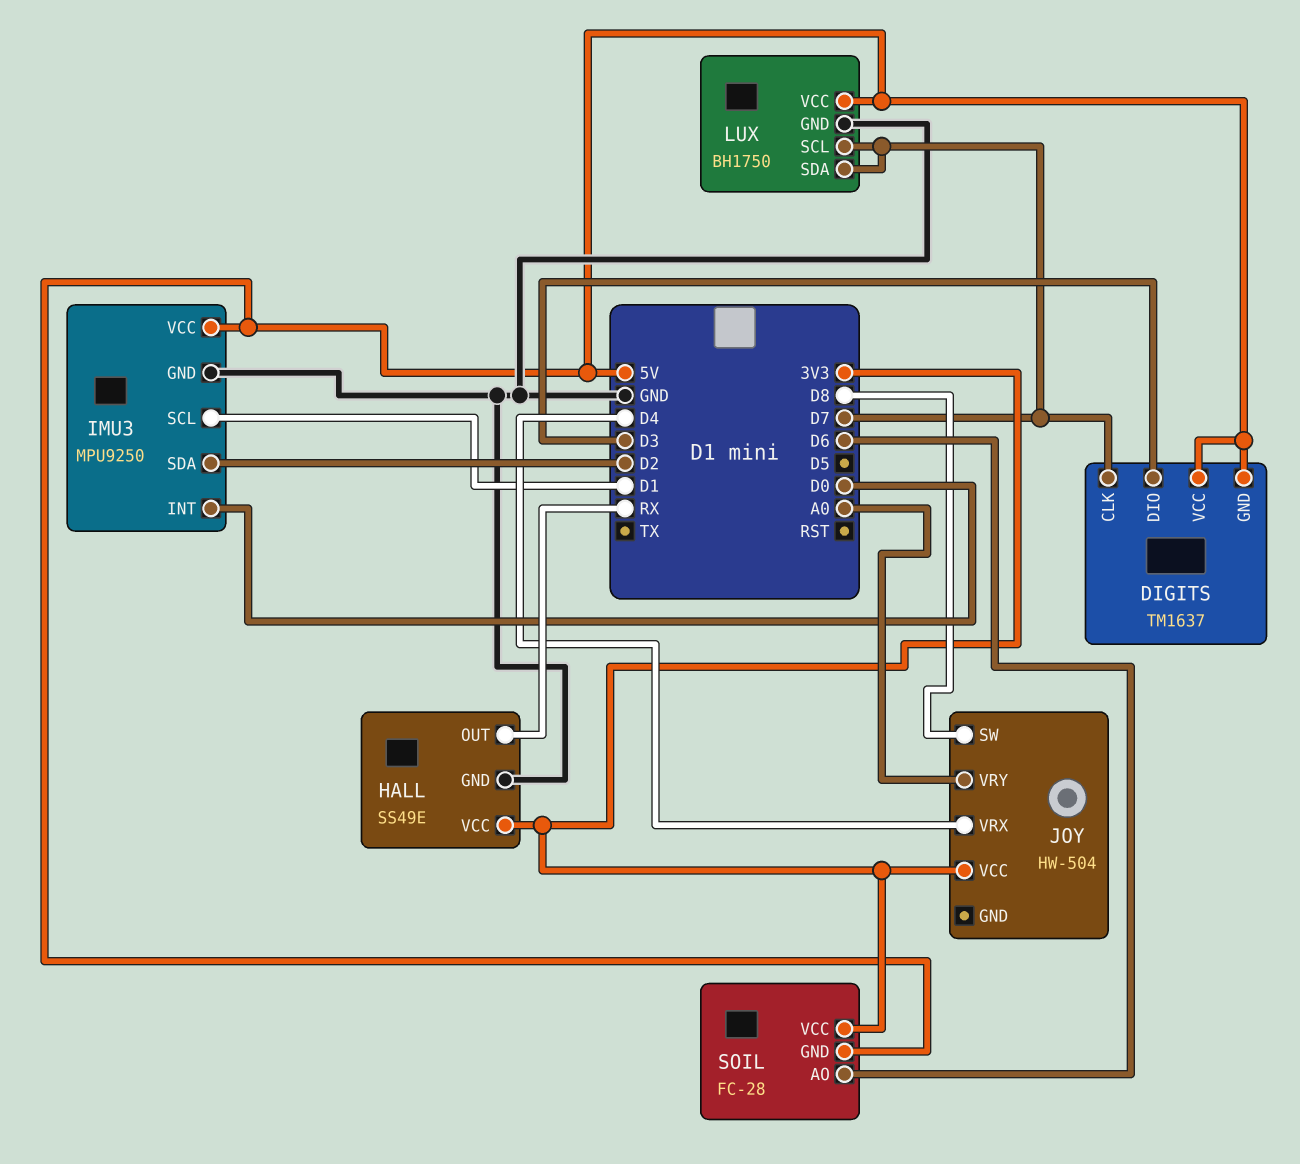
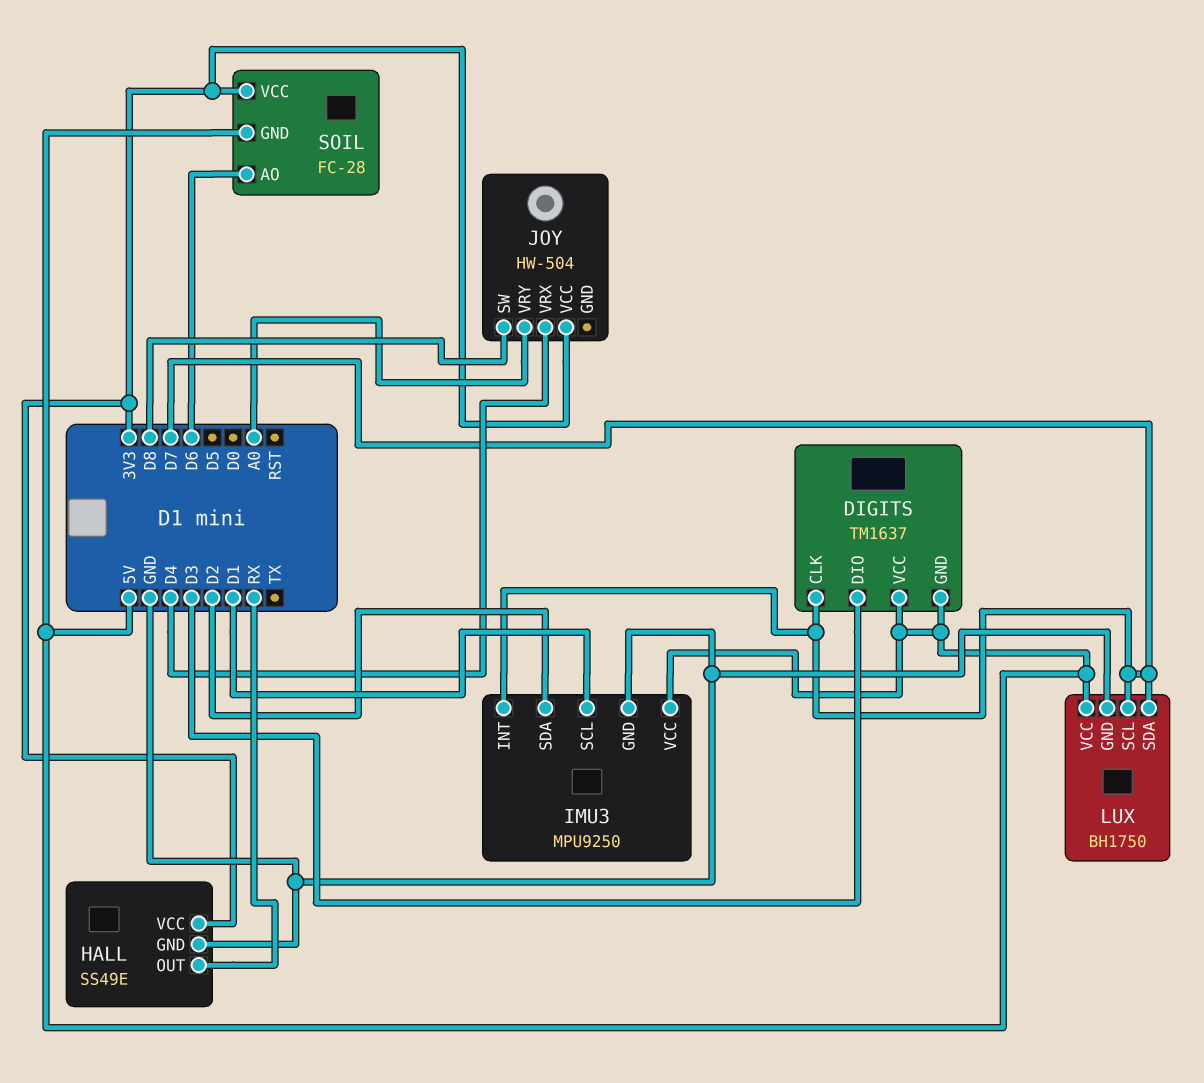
IMU3 pin INT: D0 -> D7

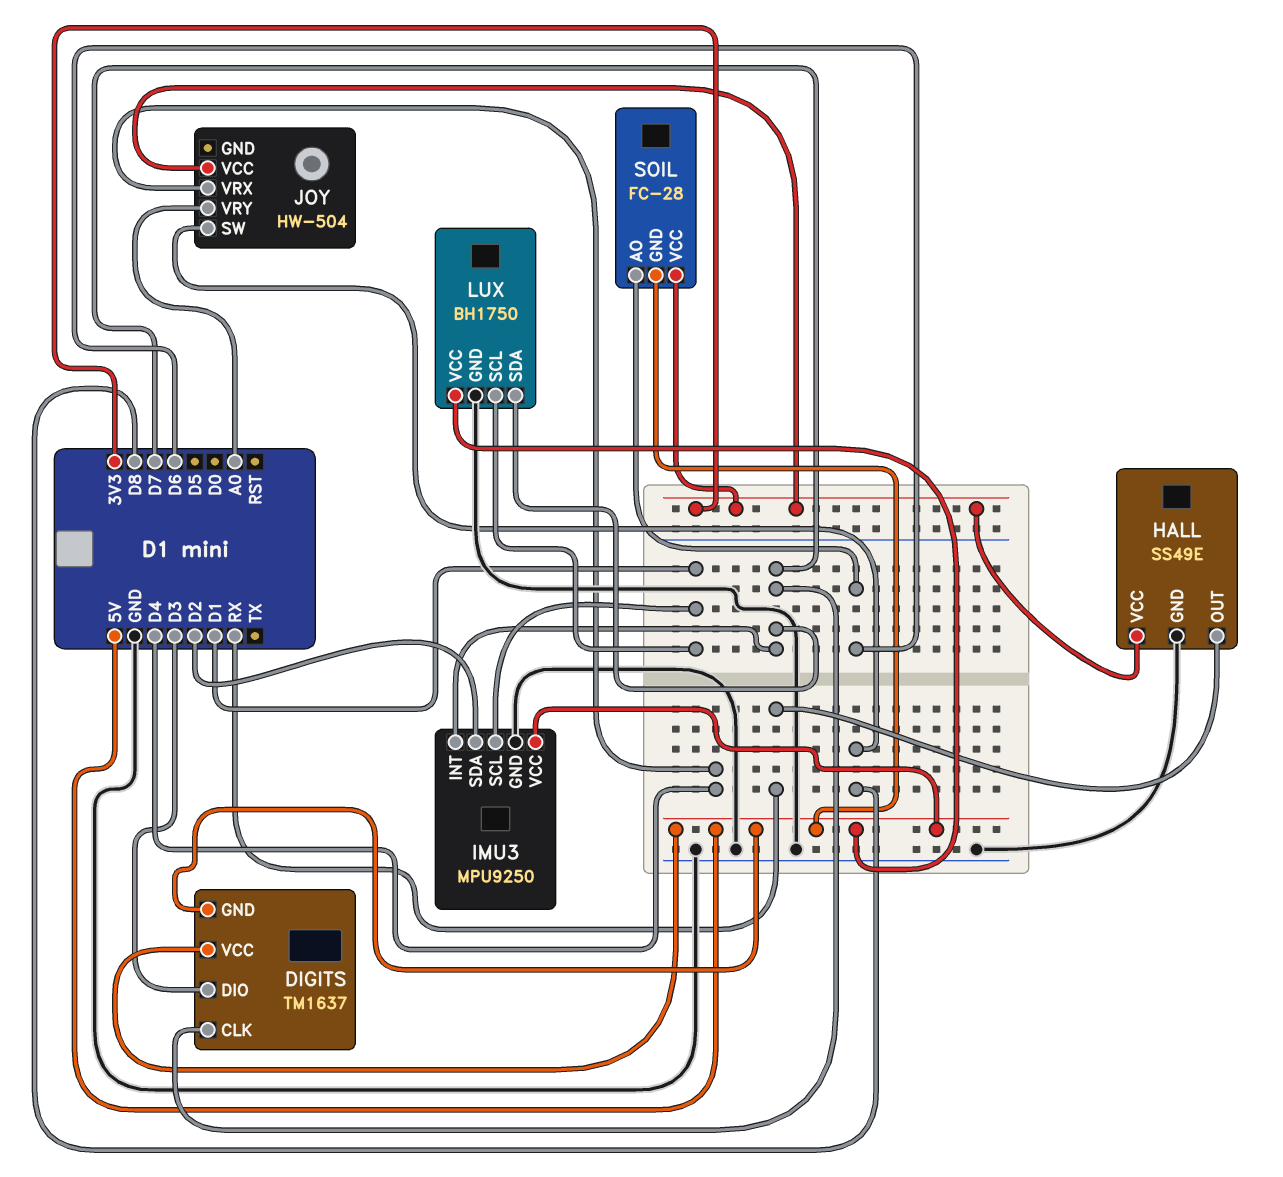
LUX pin SCL: D7 -> D1

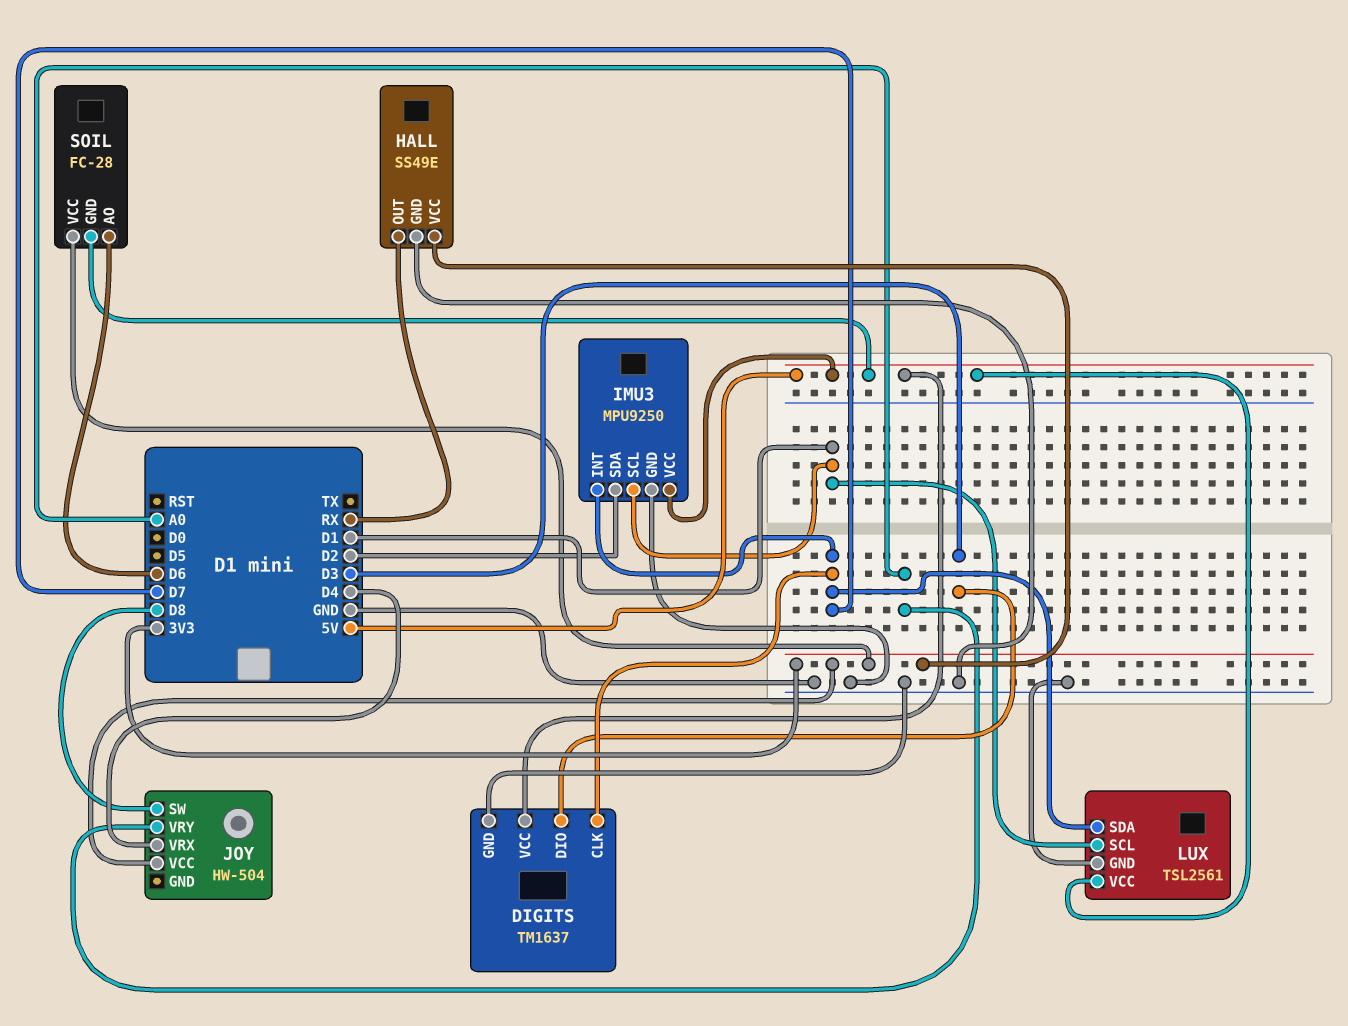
DIGITS pin GND: 5V -> GND
LUX: BH1750 -> TSL2561

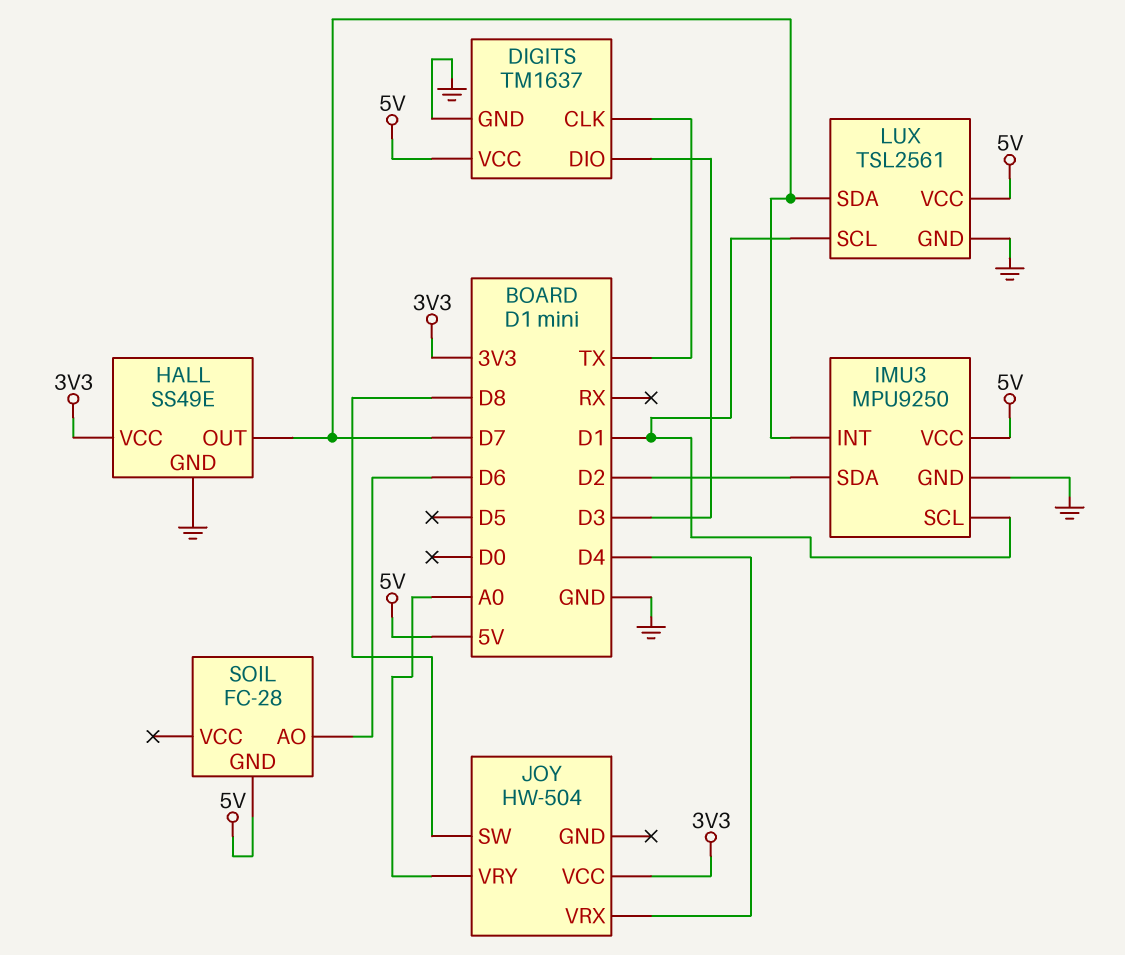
DIGITS pin CLK: D7 -> TX
HALL pin OUT: RX -> D7
SOIL pin VCC: 3V3 -> none

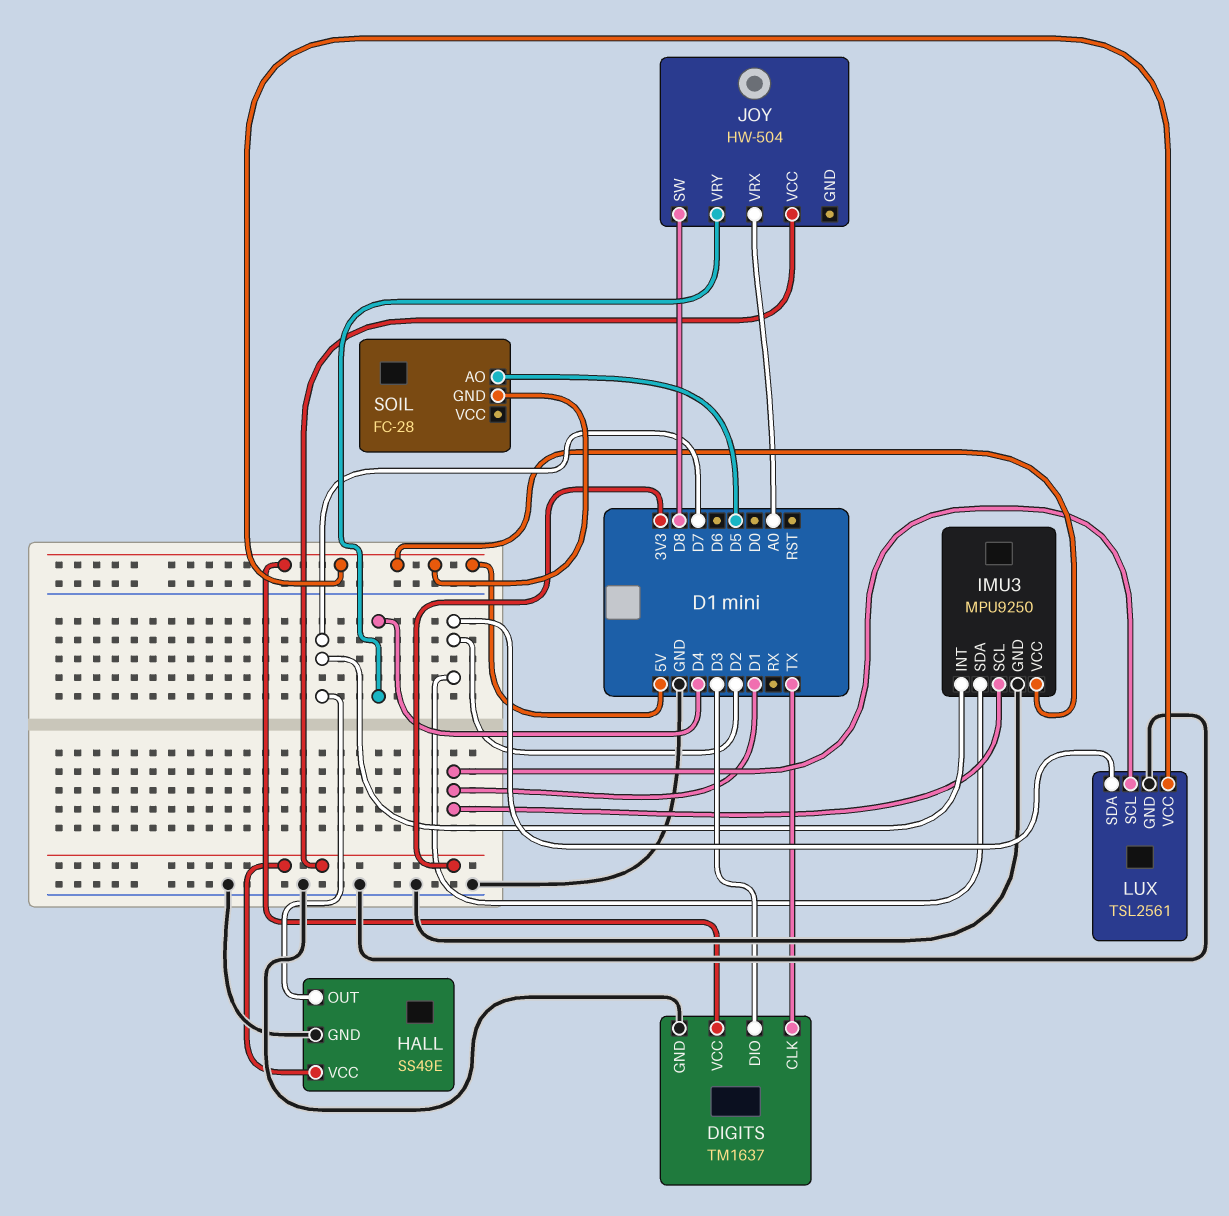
JOY pin VRX: D4 -> A0
JOY pin VRY: A0 -> D4
LUX pin SDA: D7 -> D2
SOIL pin AO: D6 -> D5

